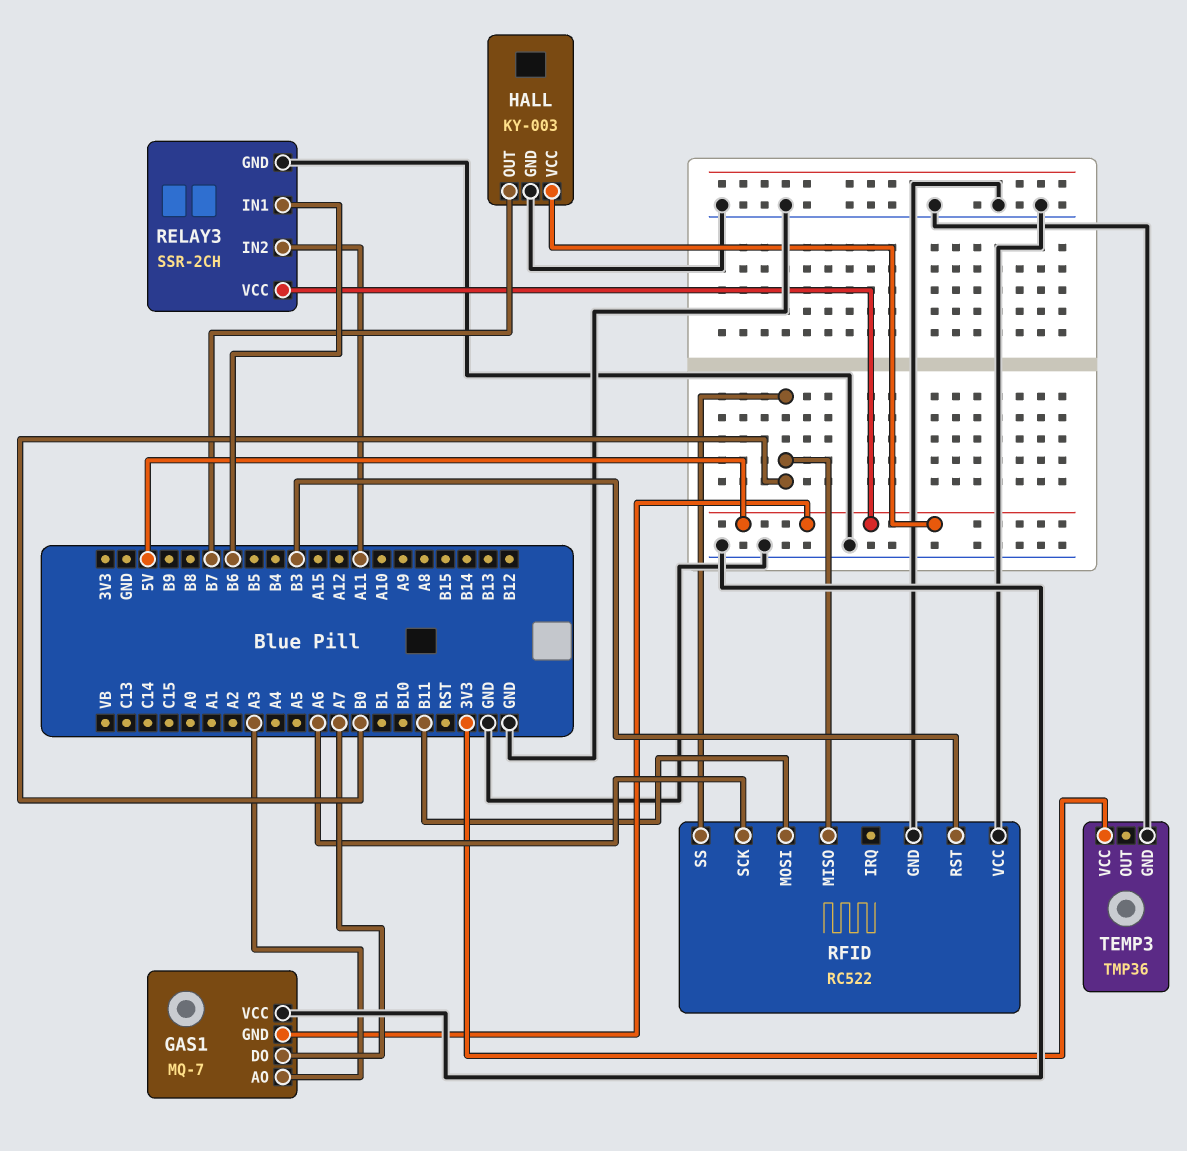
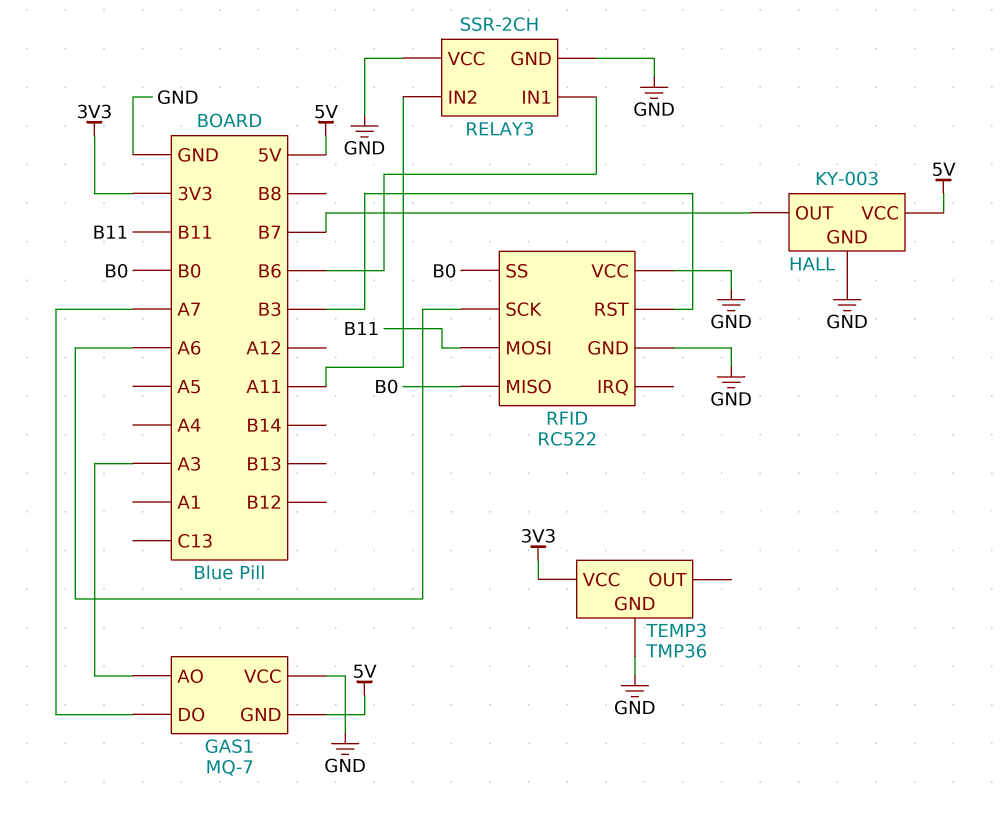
RELAY3 pin VCC: 5V -> GND

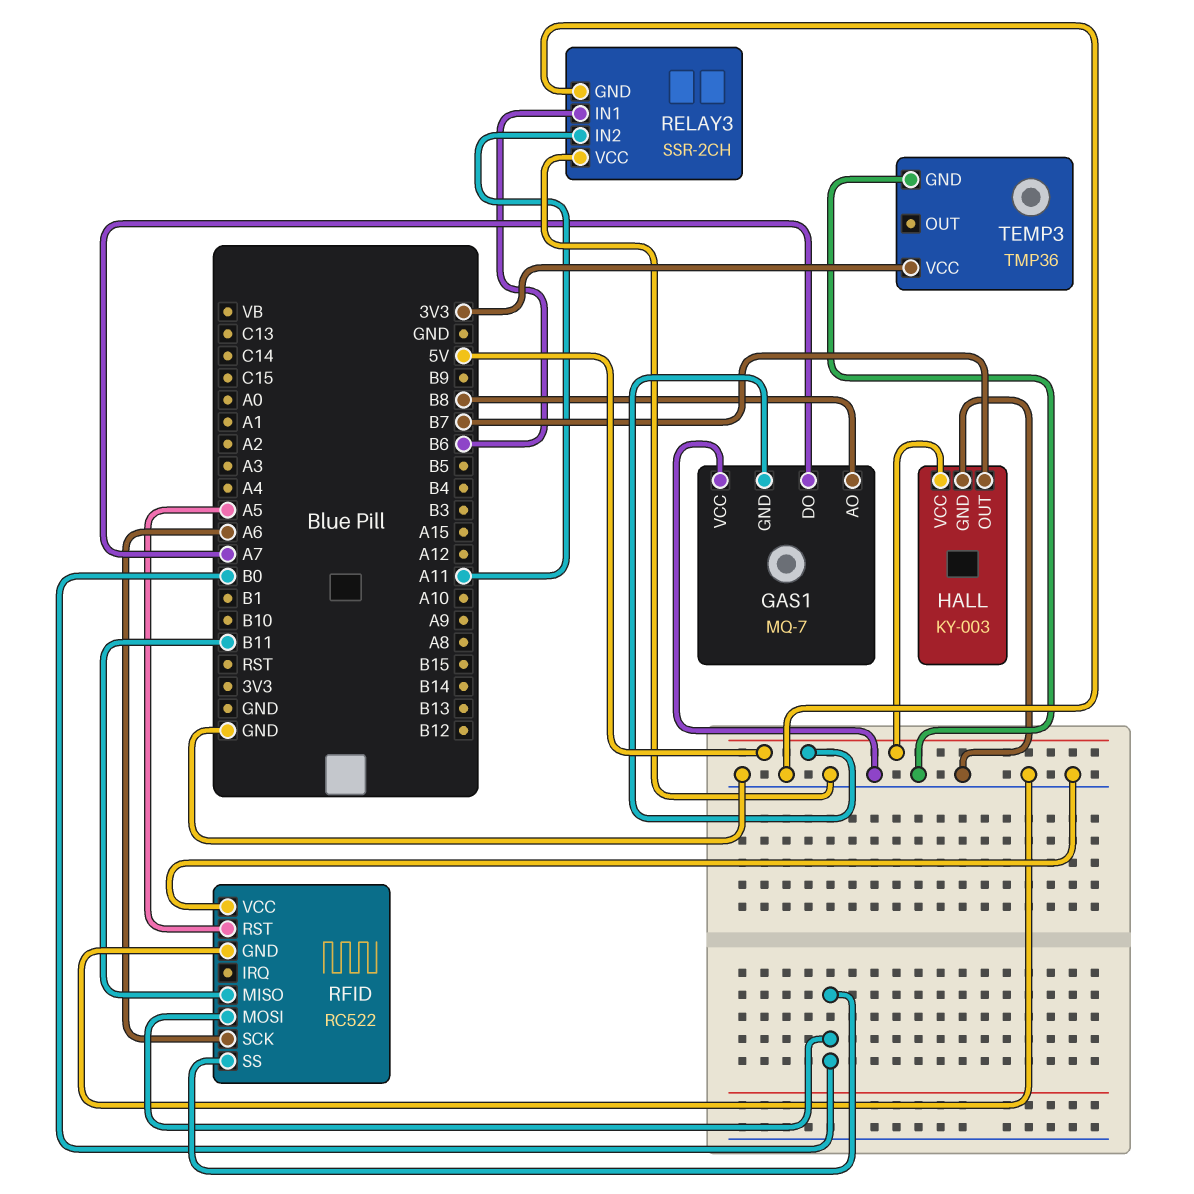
GAS1 pin AO: A3 -> B8
RFID pin MISO: B0 -> B11
RFID pin MOSI: B11 -> B0
RFID pin RST: B3 -> A5

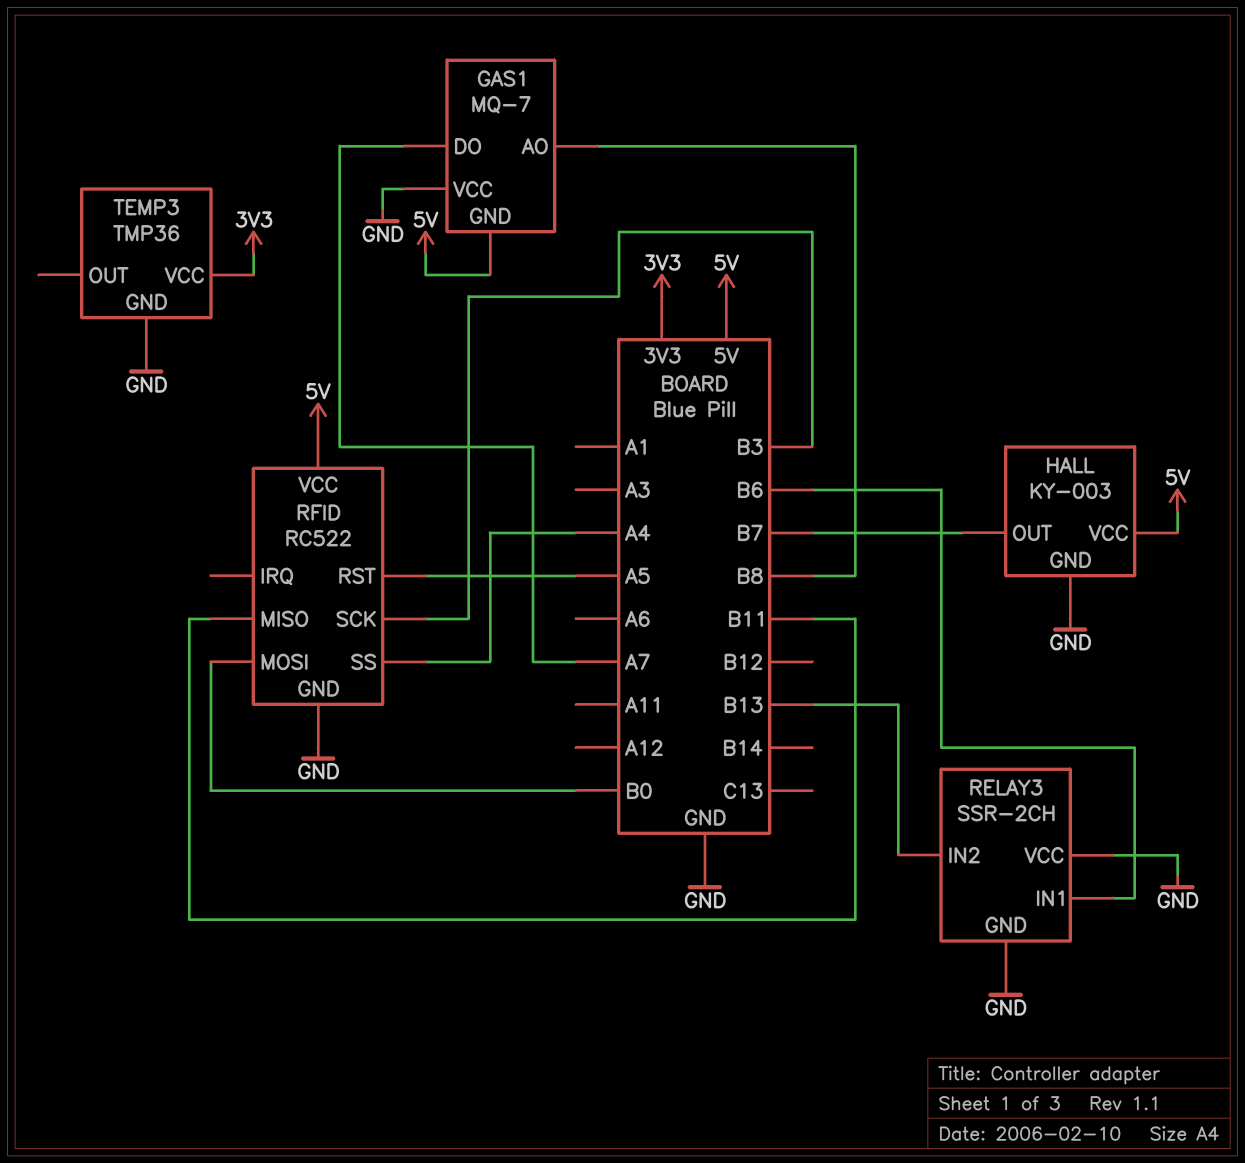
RELAY3 pin IN2: A11 -> B13
RFID pin SCK: A6 -> B3
RFID pin SS: B0 -> A4
RFID pin VCC: GND -> 5V

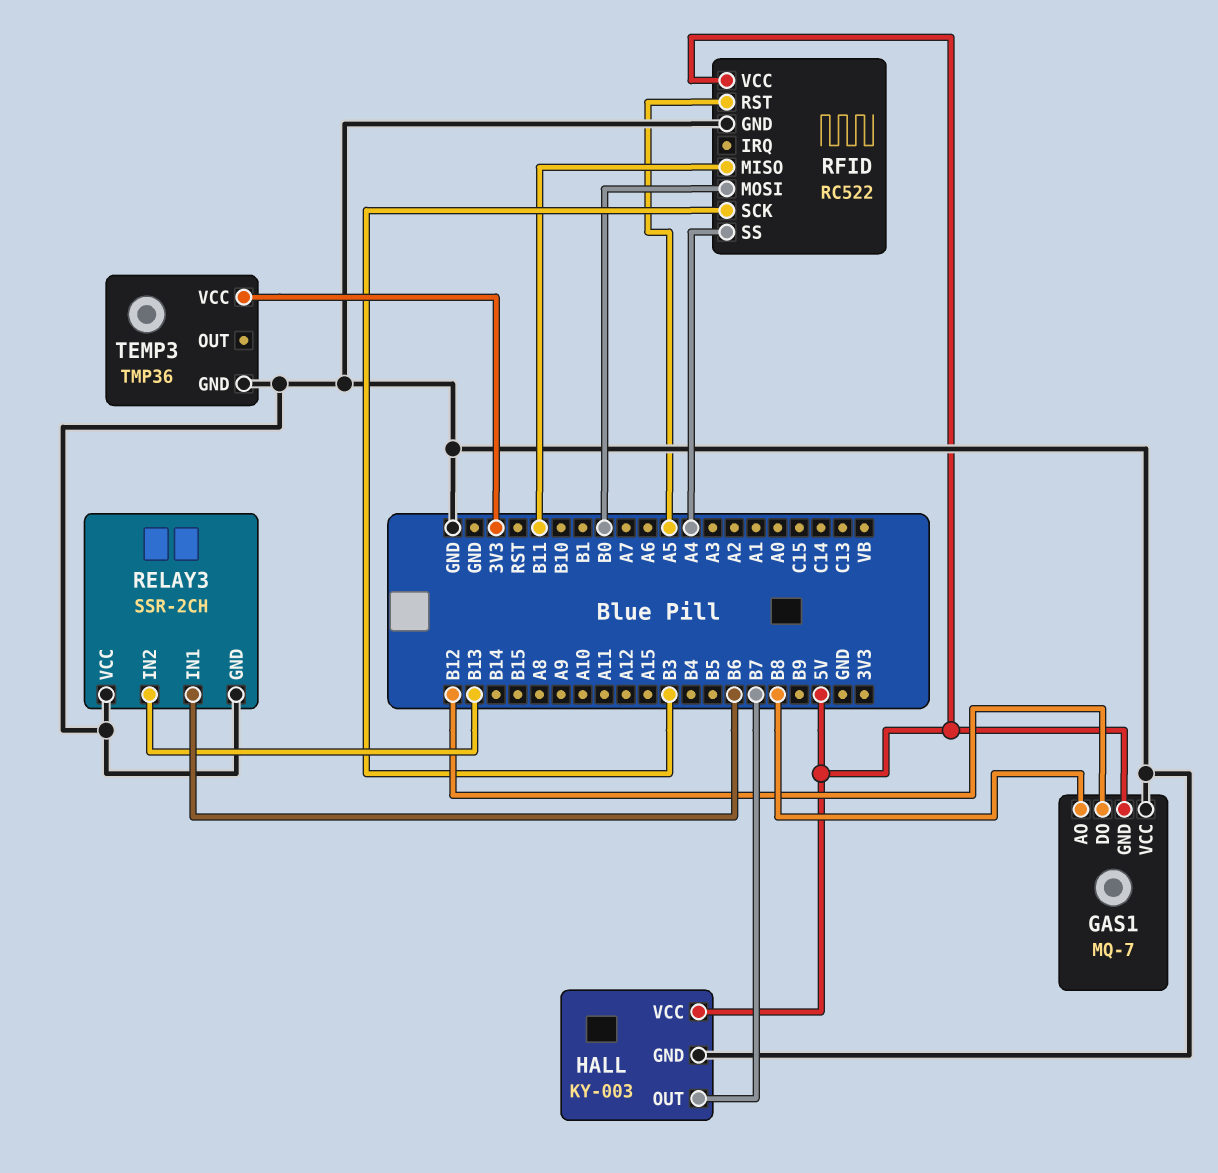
GAS1 pin DO: A7 -> B12

